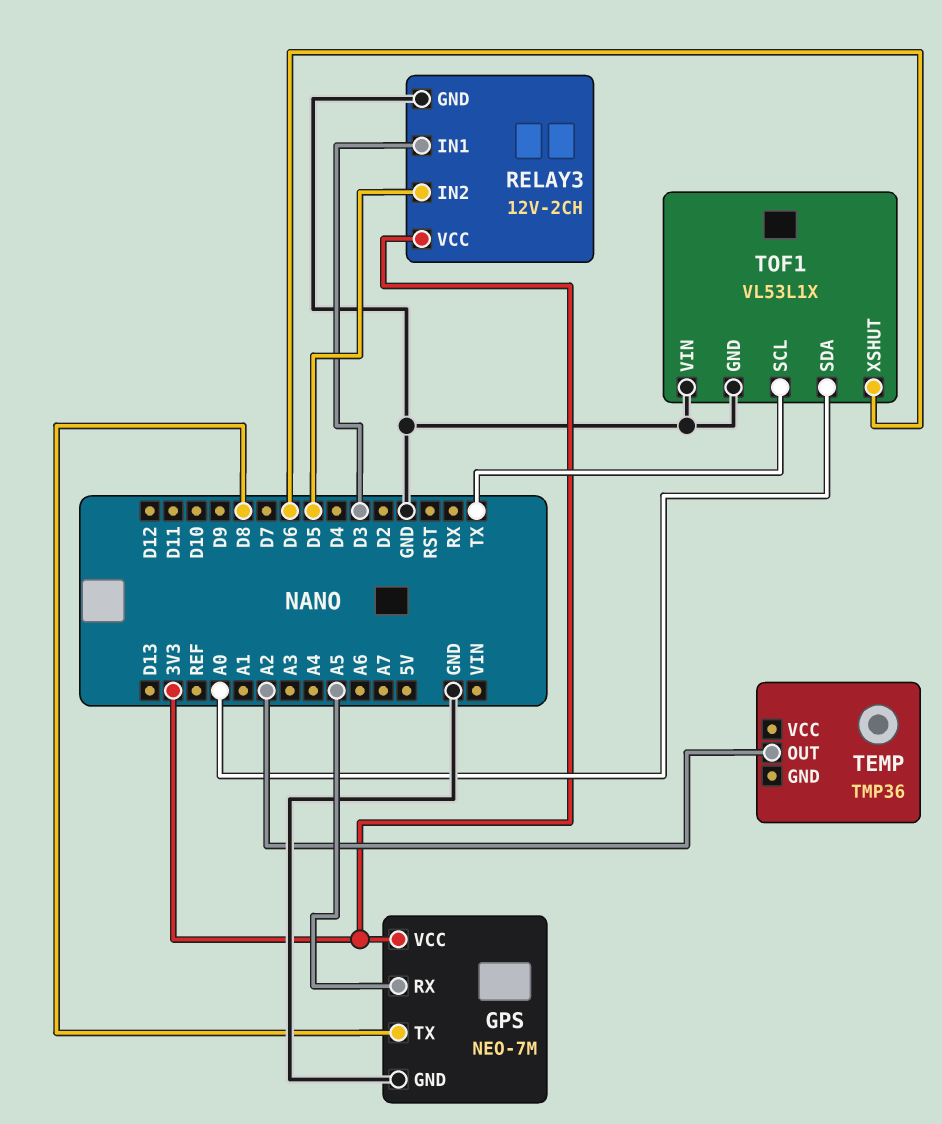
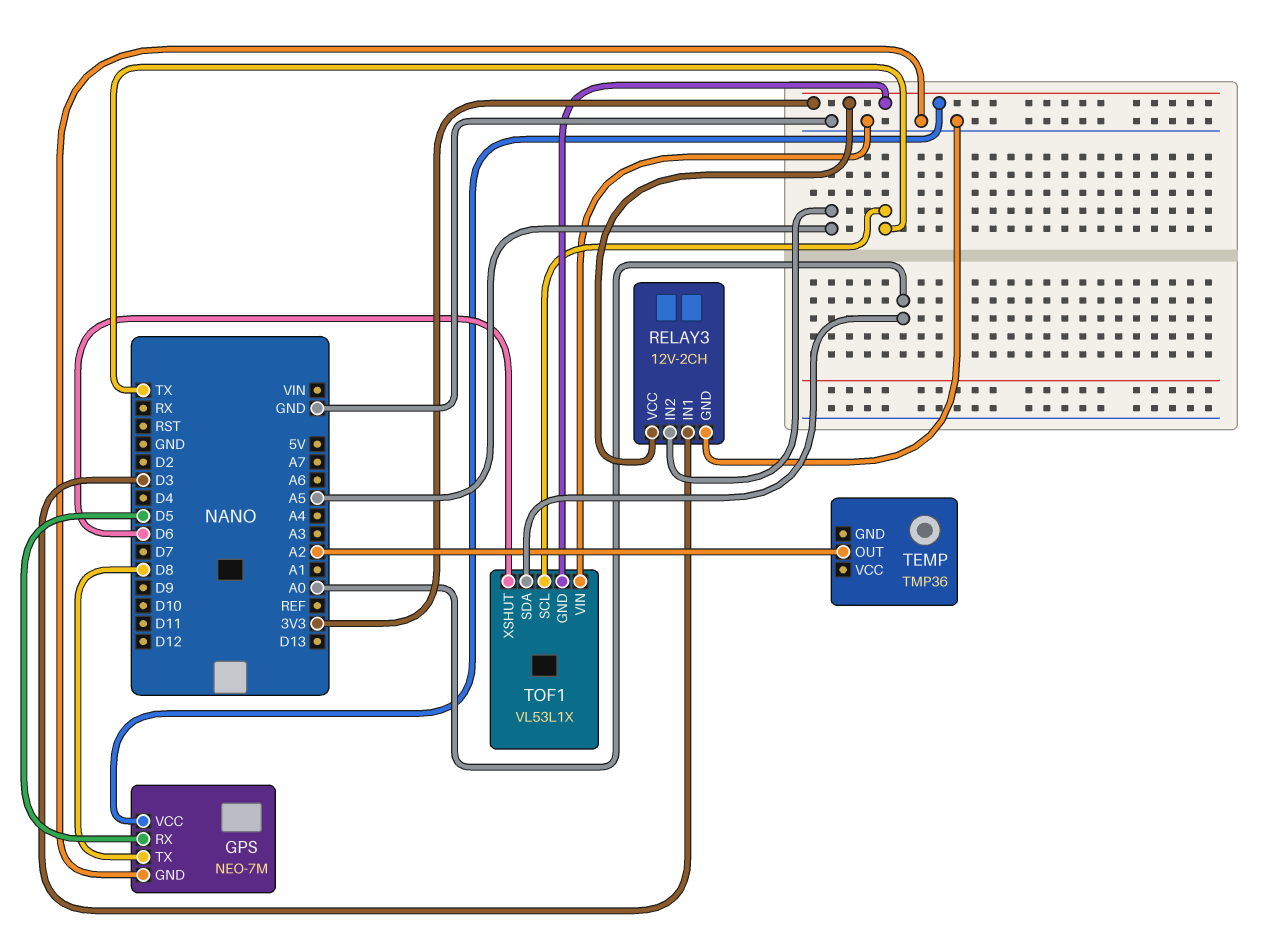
GPS pin RX: A5 -> D5
RELAY3 pin IN2: D5 -> A5
TOF1 pin GND: GND -> 3V3

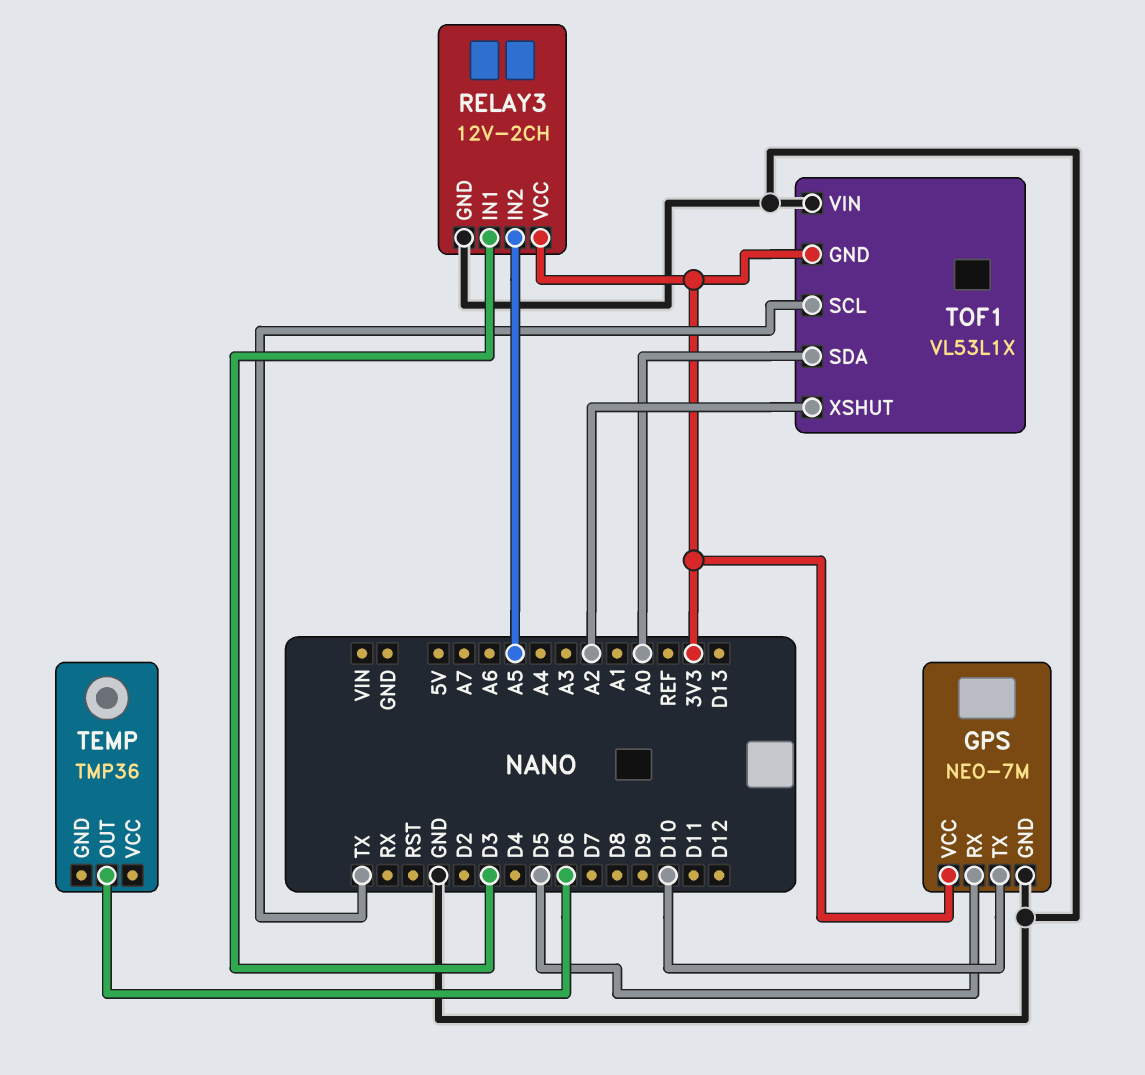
GPS pin TX: D8 -> D10
TEMP pin OUT: A2 -> D6
TOF1 pin XSHUT: D6 -> A2

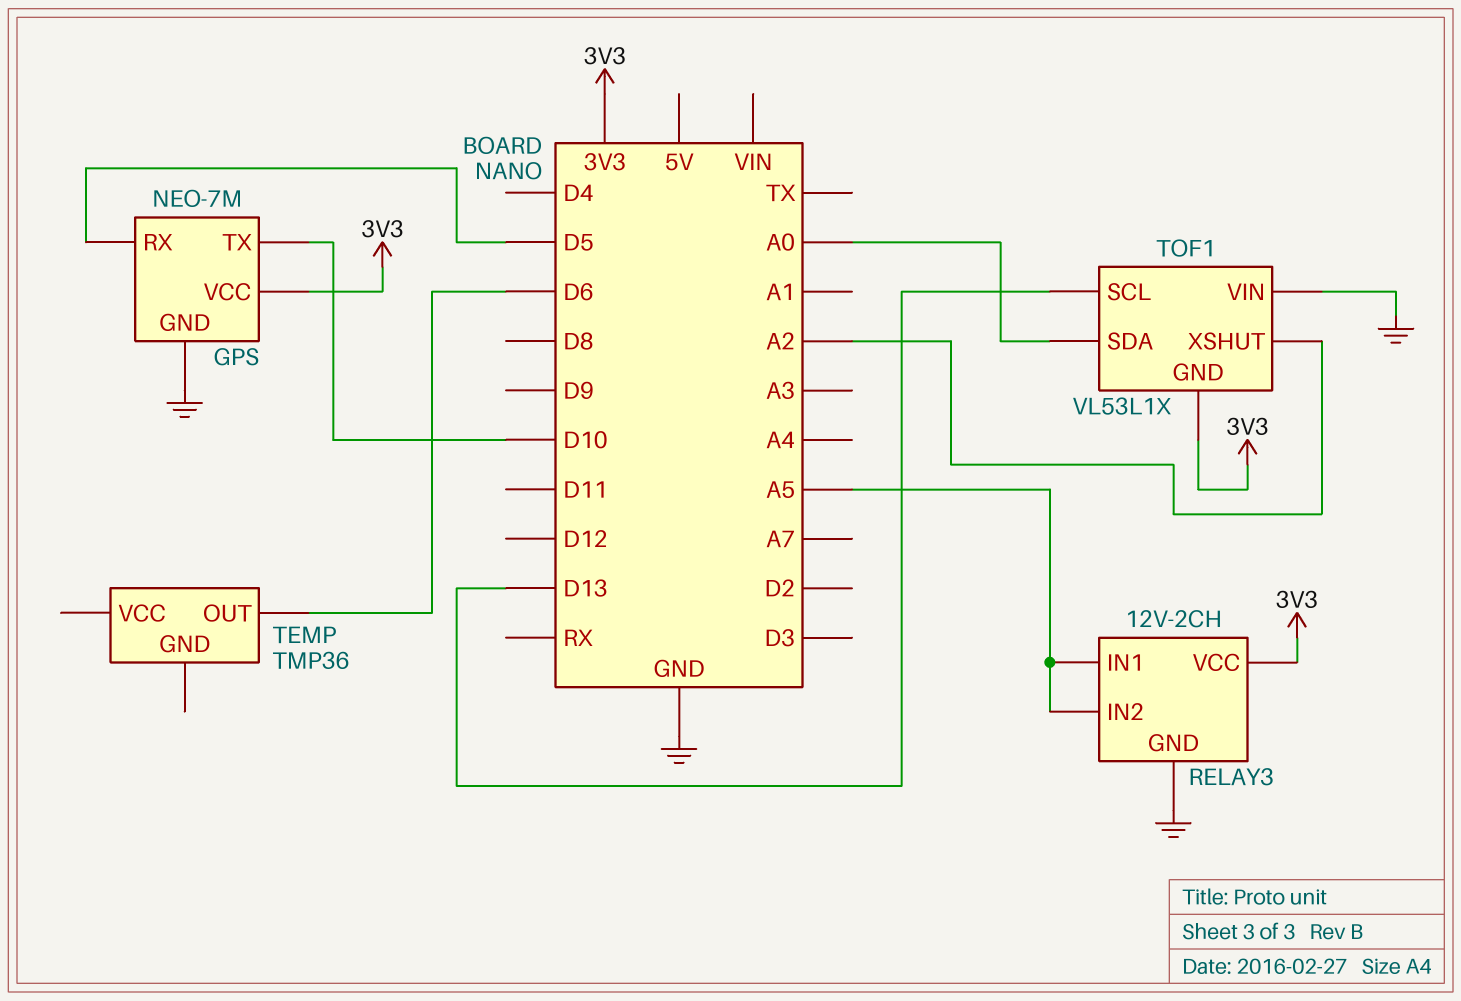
RELAY3 pin IN1: D3 -> A5
TOF1 pin SCL: TX -> D13

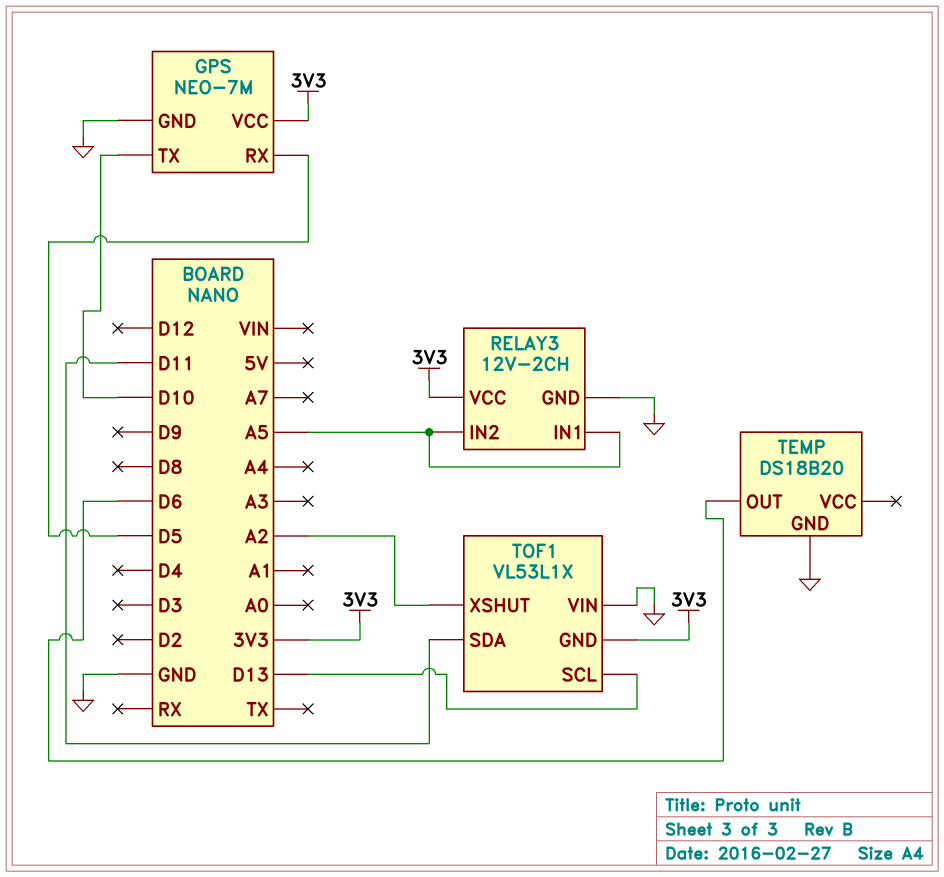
TEMP: TMP36 -> DS18B20
TEMP pin GND: none -> GND
TOF1 pin SDA: A0 -> D11

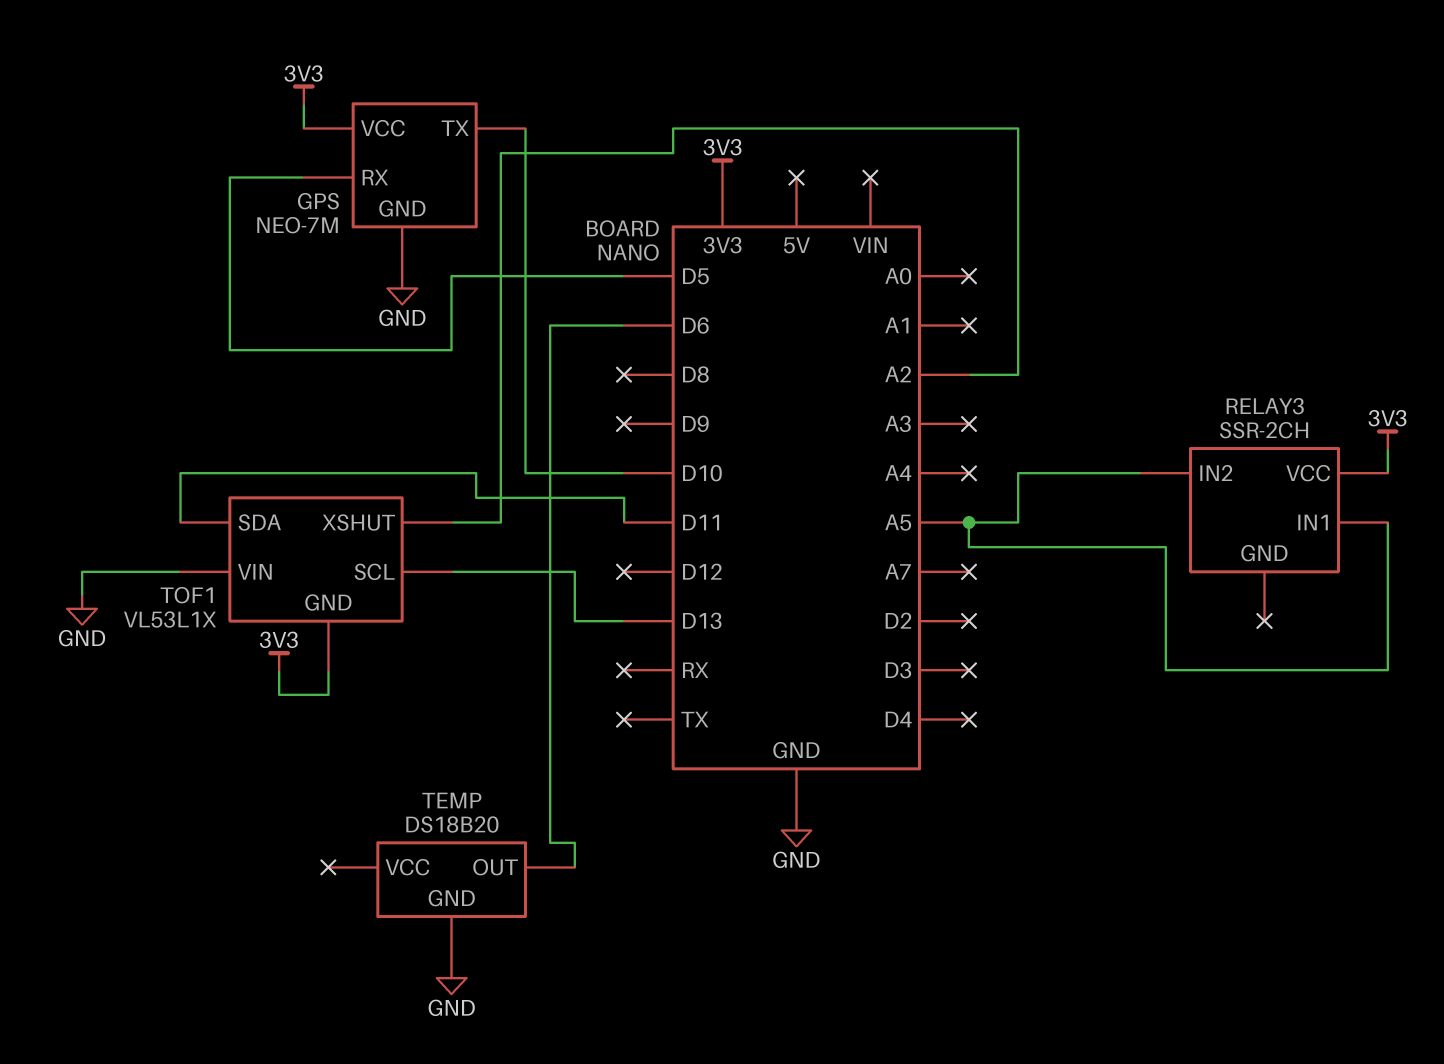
RELAY3: 12V-2CH -> SSR-2CH
RELAY3 pin GND: GND -> none

